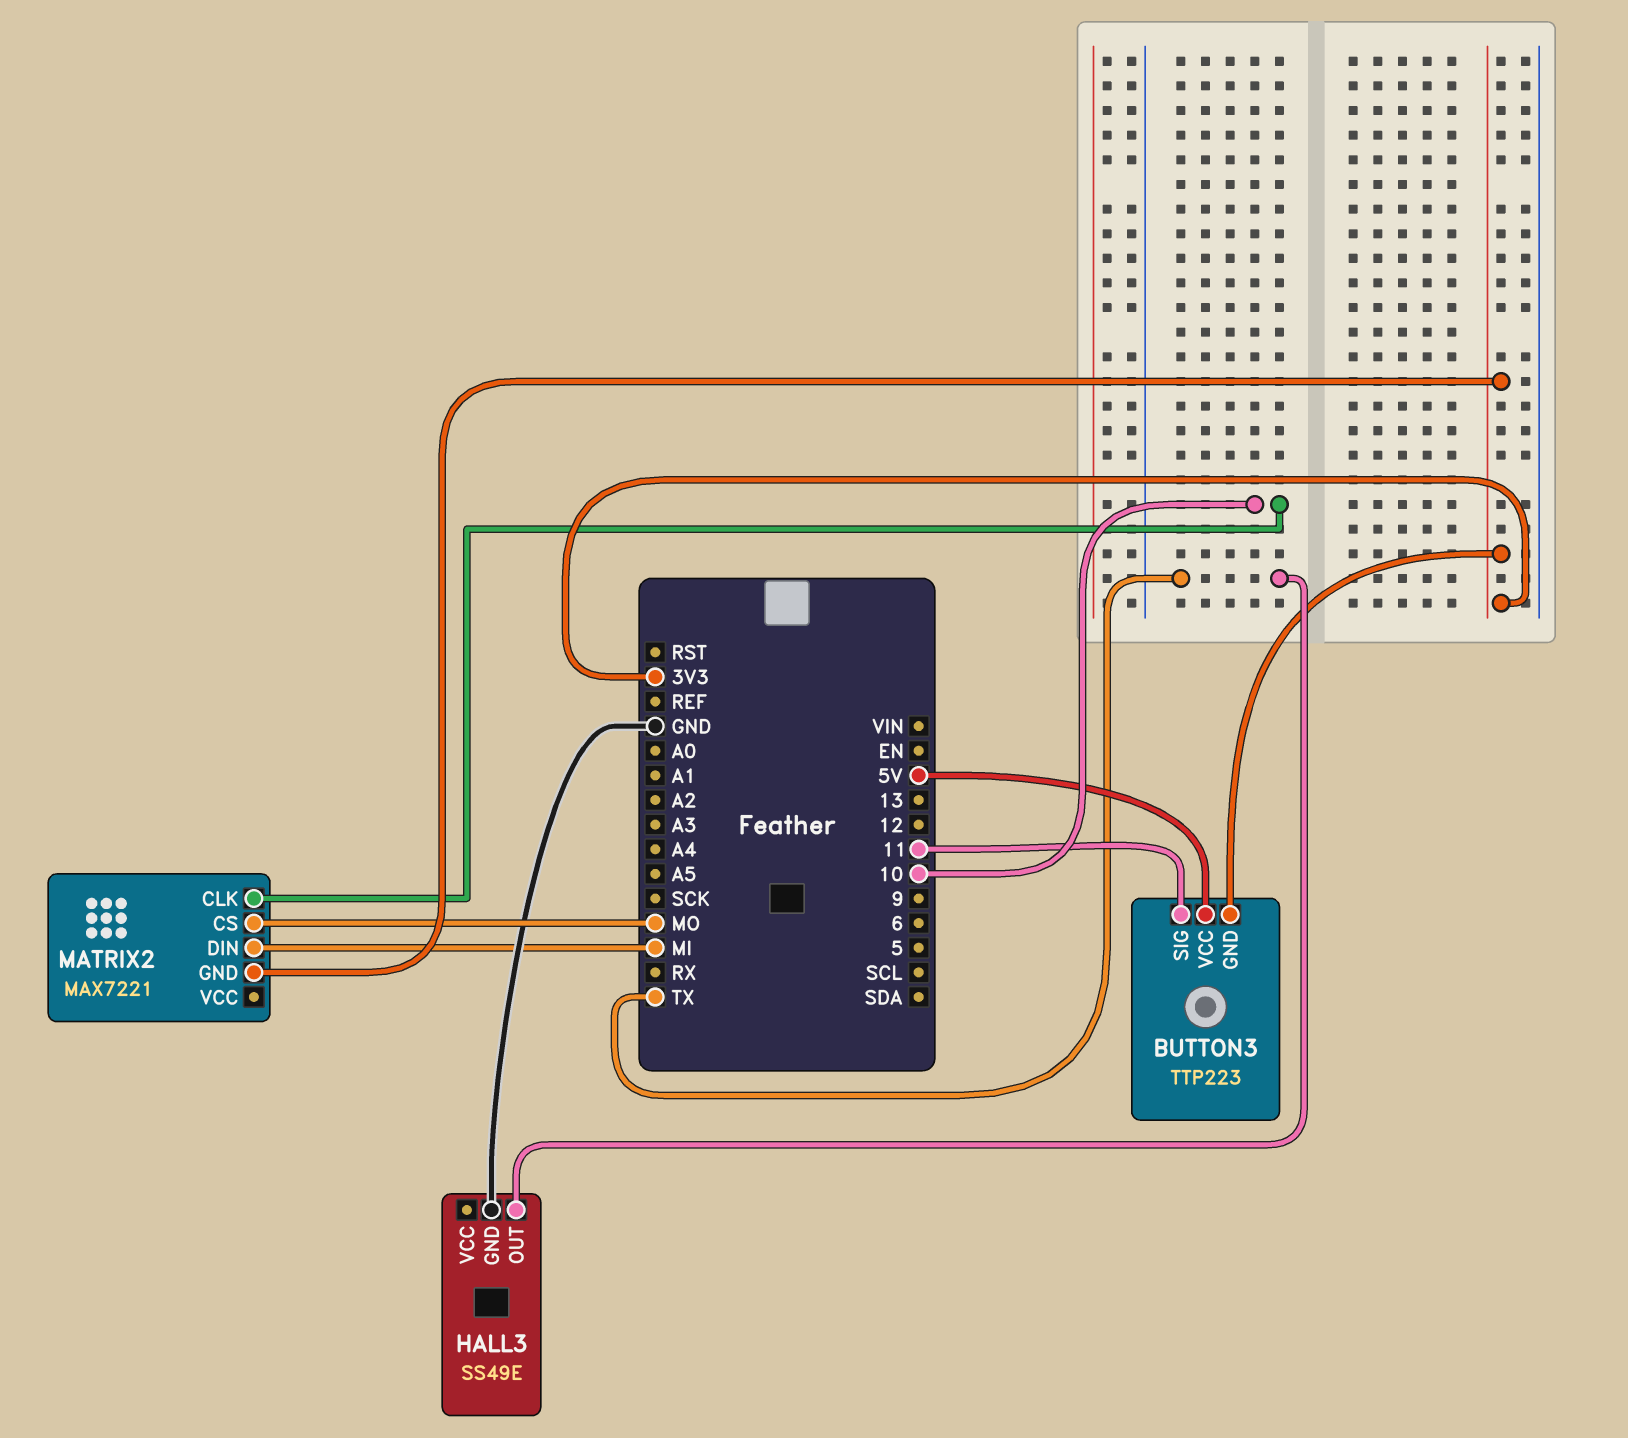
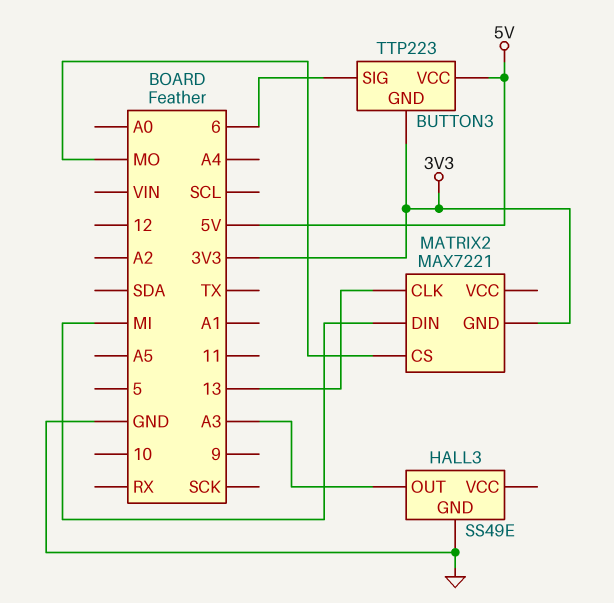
BUTTON3 pin SIG: 11 -> 6
HALL3 pin OUT: TX -> A3
MATRIX2 pin CLK: 10 -> 13

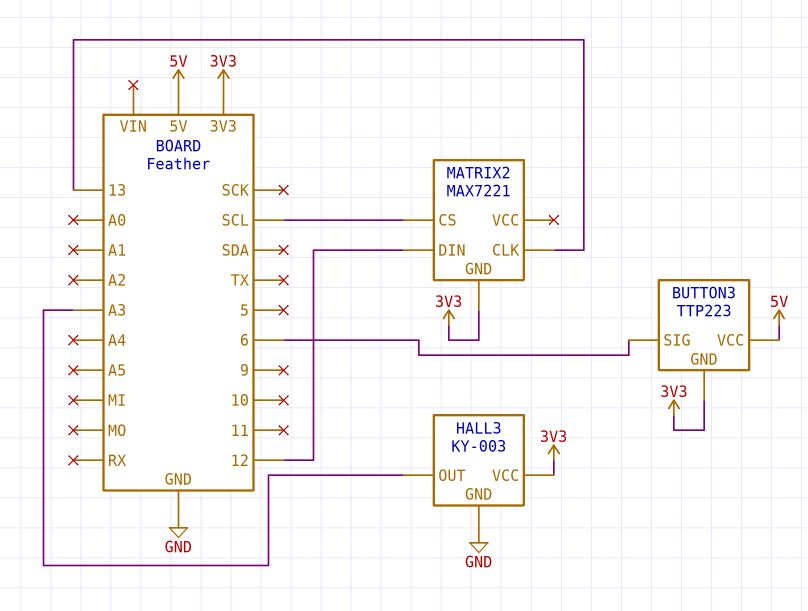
HALL3: SS49E -> KY-003
HALL3 pin VCC: none -> 3V3
MATRIX2 pin CS: MO -> SCL
MATRIX2 pin DIN: MI -> 12

